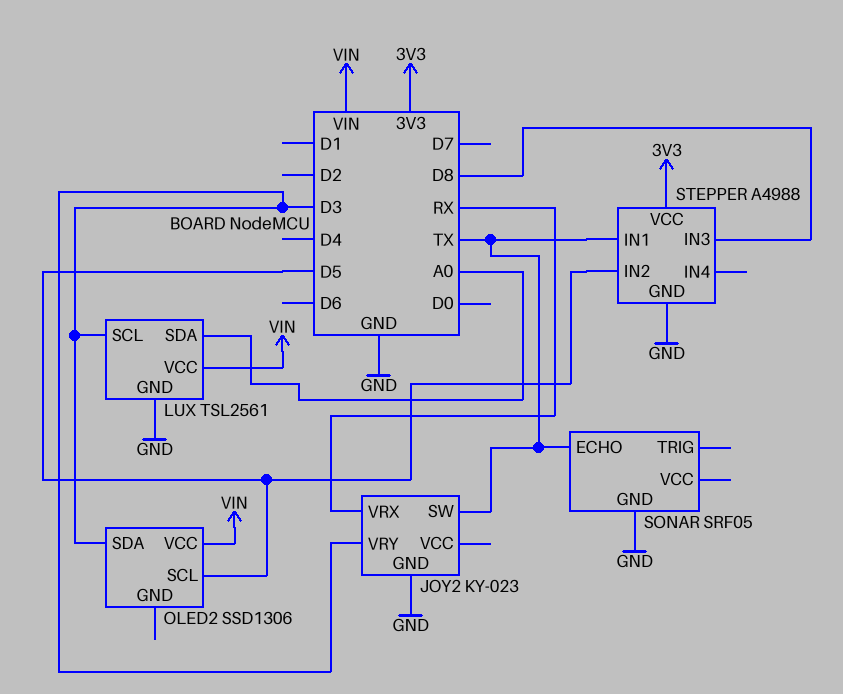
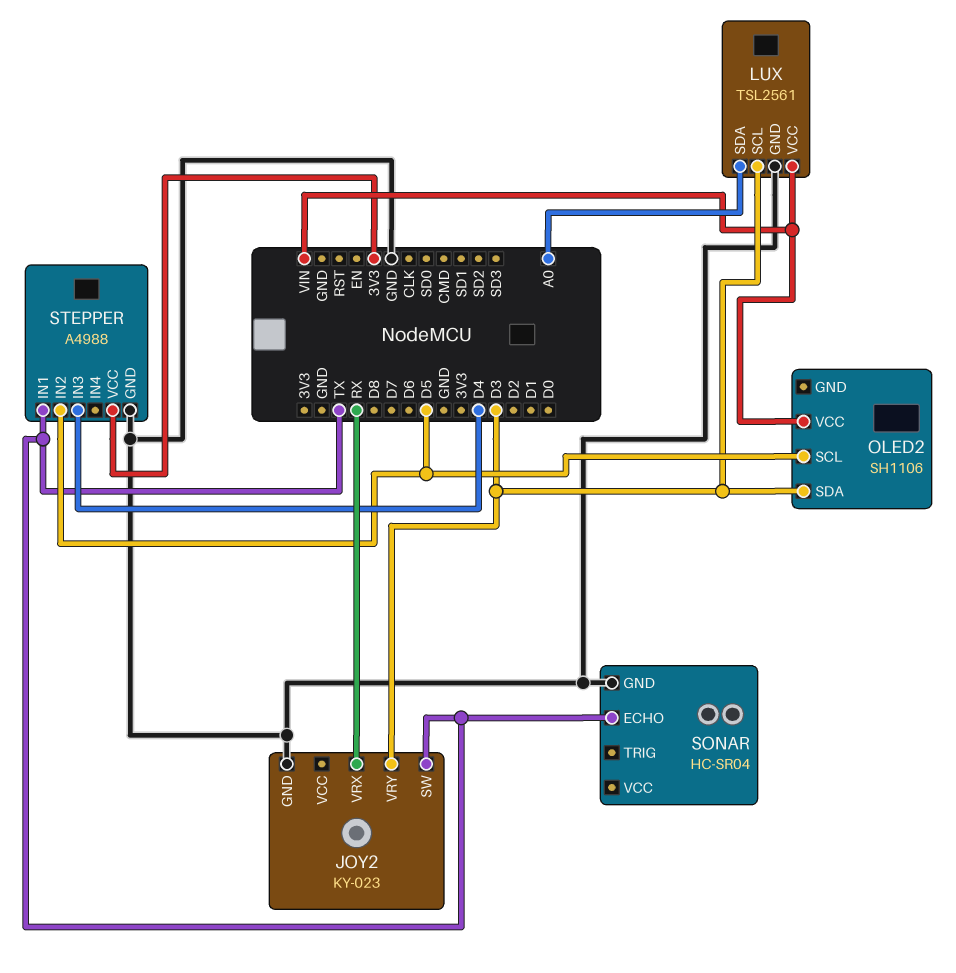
OLED2: SSD1306 -> SH1106
SONAR: SRF05 -> HC-SR04
STEPPER pin IN3: D8 -> D4

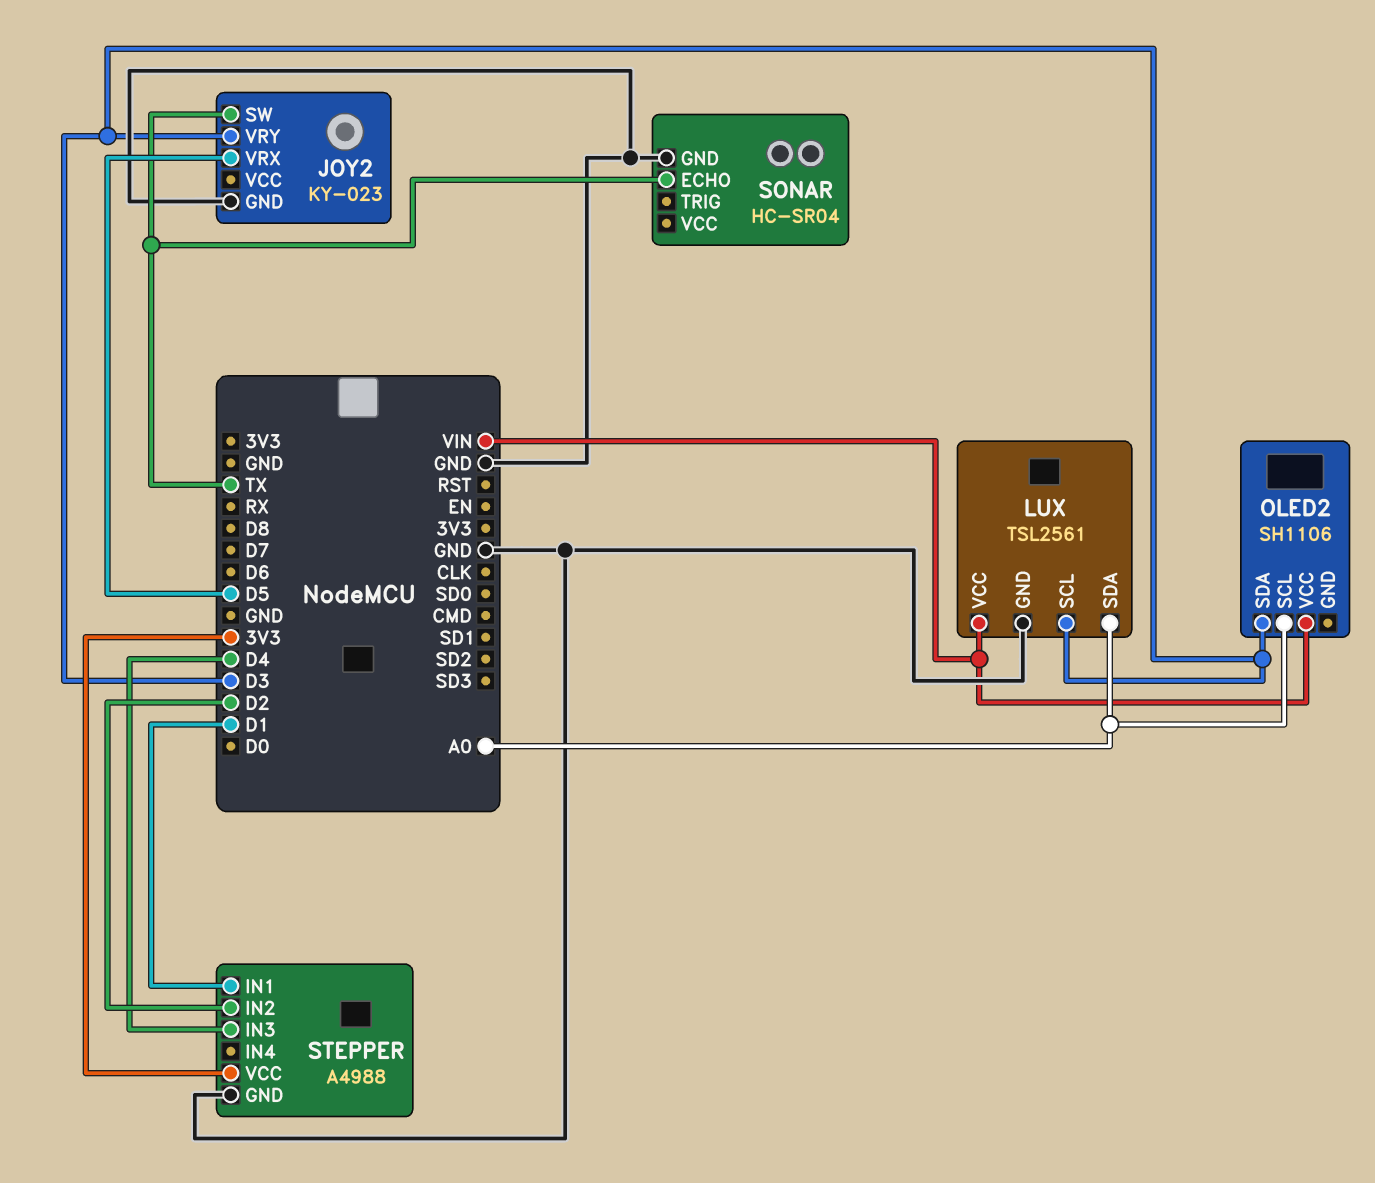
JOY2 pin VRX: RX -> D5
OLED2 pin SCL: D5 -> A0
STEPPER pin IN1: TX -> D1
STEPPER pin IN2: D5 -> D2

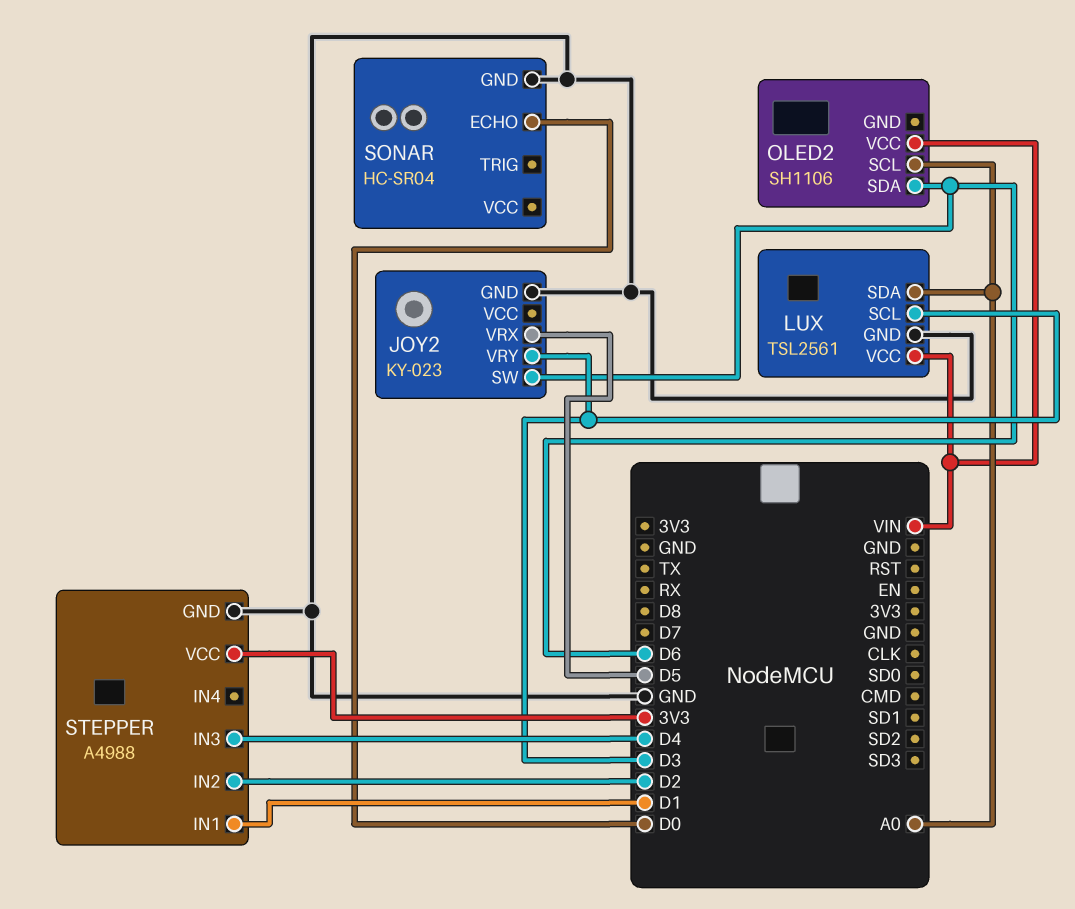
JOY2 pin SW: TX -> D6
OLED2 pin SDA: D3 -> D6
SONAR pin ECHO: TX -> D0

